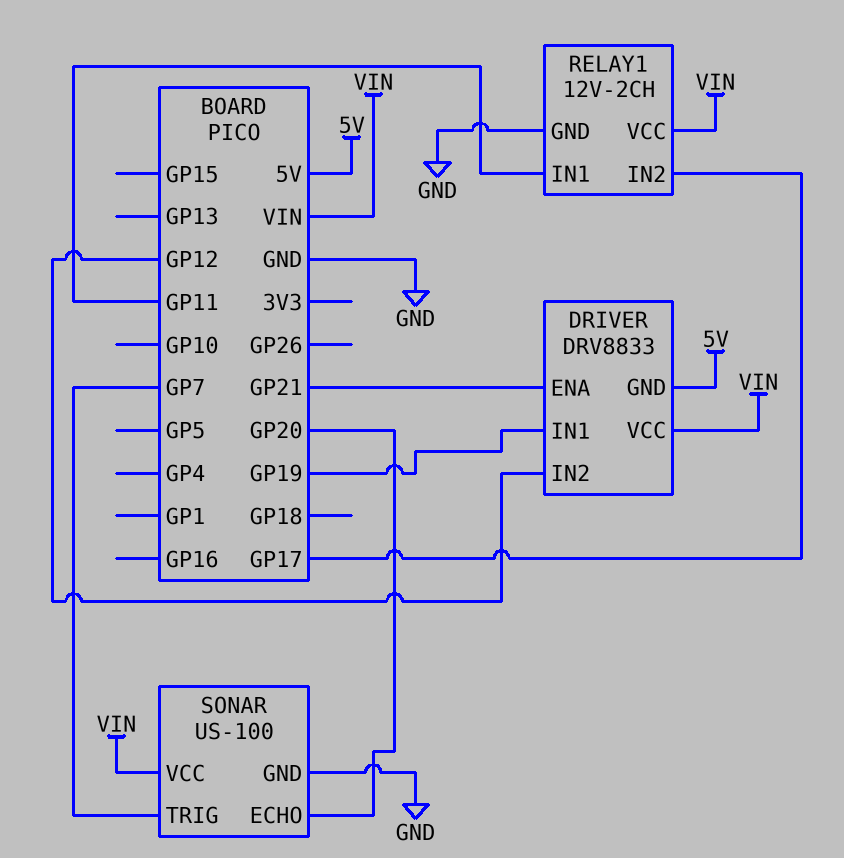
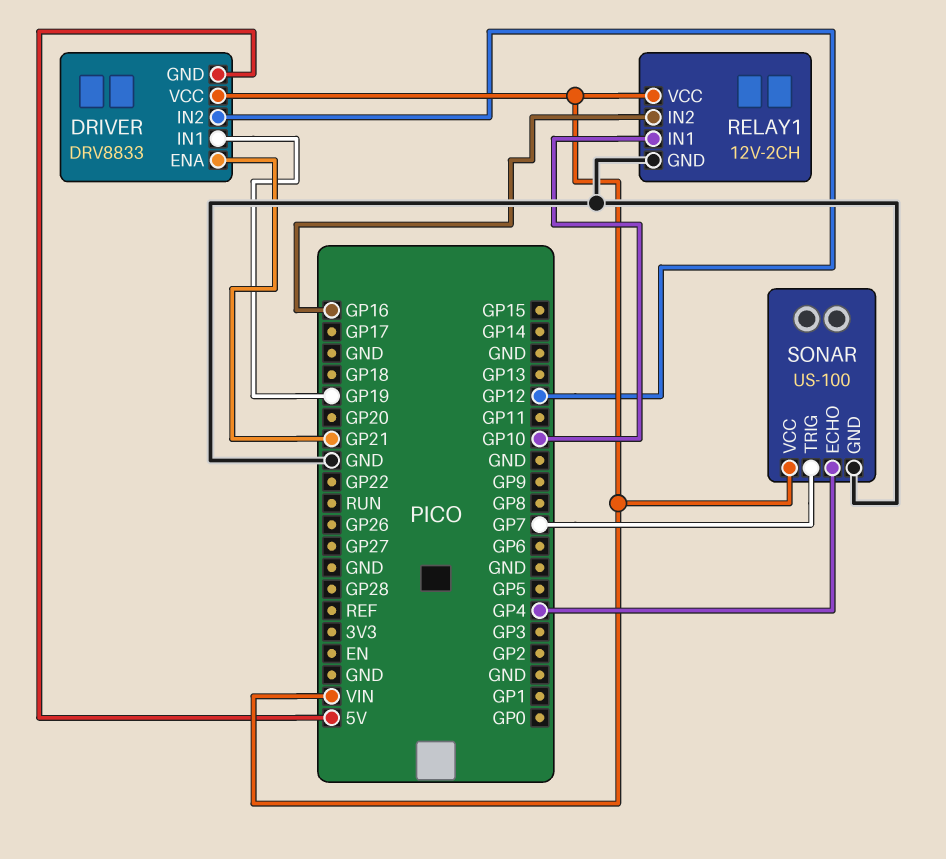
RELAY1 pin IN1: GP11 -> GP10
RELAY1 pin IN2: GP17 -> GP16
SONAR pin ECHO: GP20 -> GP4

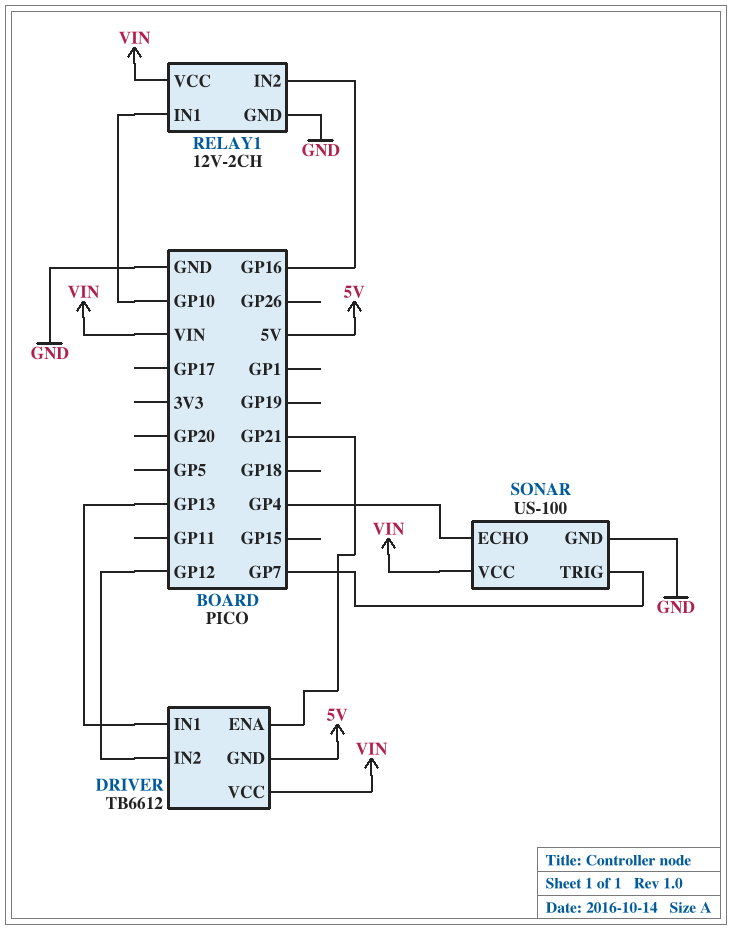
DRIVER: DRV8833 -> TB6612
DRIVER pin IN1: GP19 -> GP13

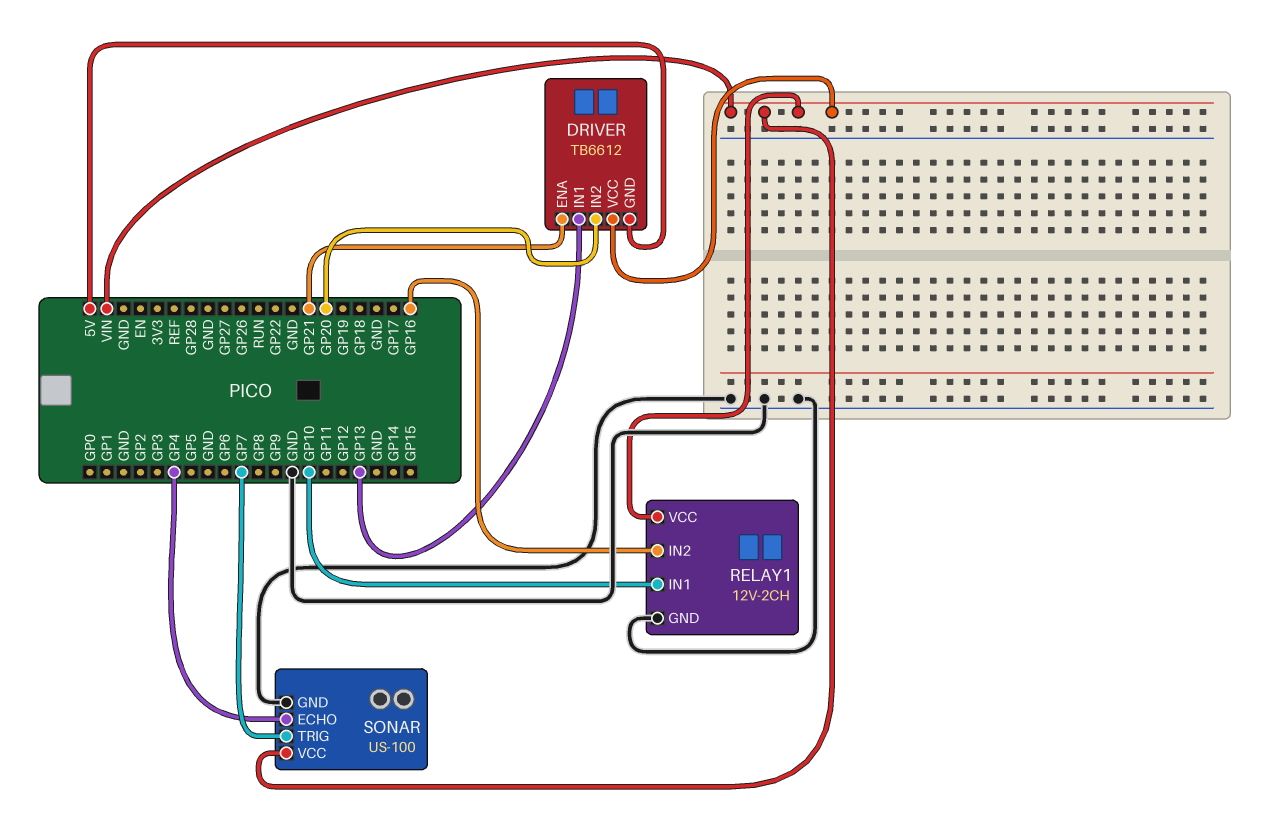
DRIVER pin IN2: GP12 -> GP20

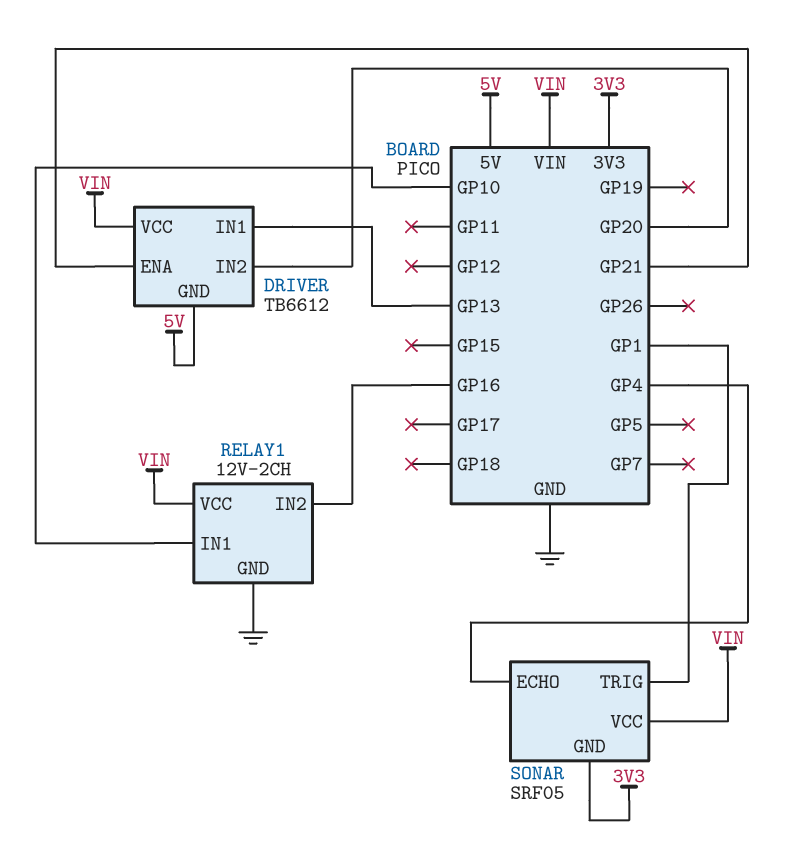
SONAR: US-100 -> SRF05
SONAR pin GND: GND -> 3V3
SONAR pin TRIG: GP7 -> GP1

